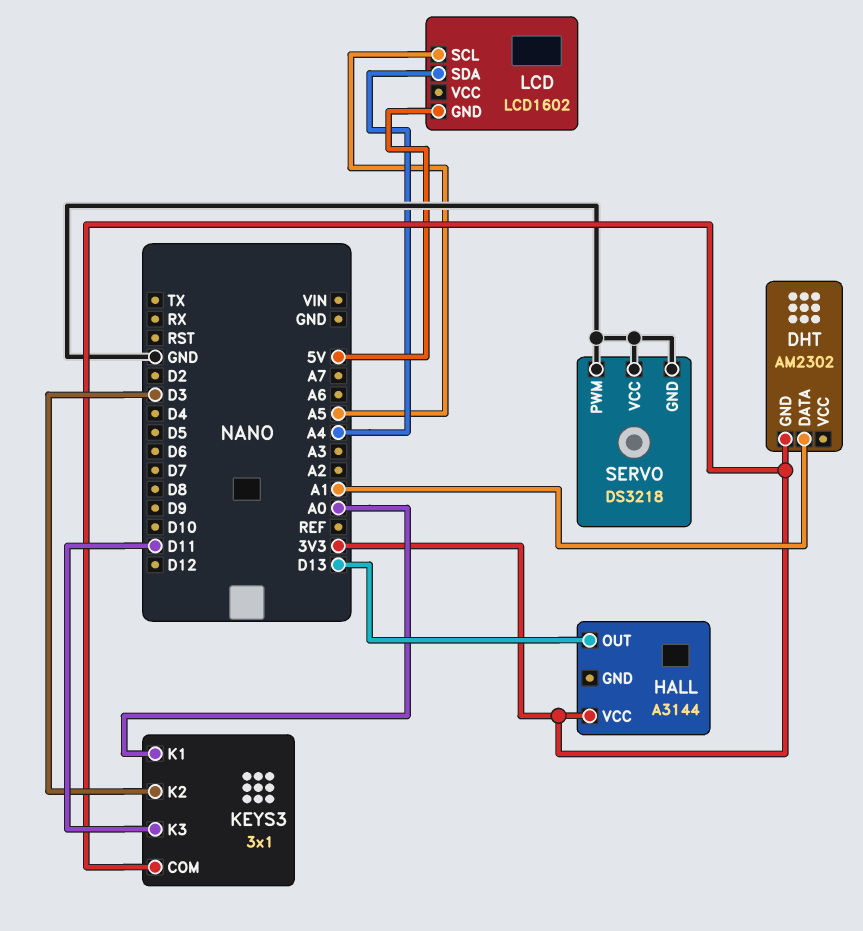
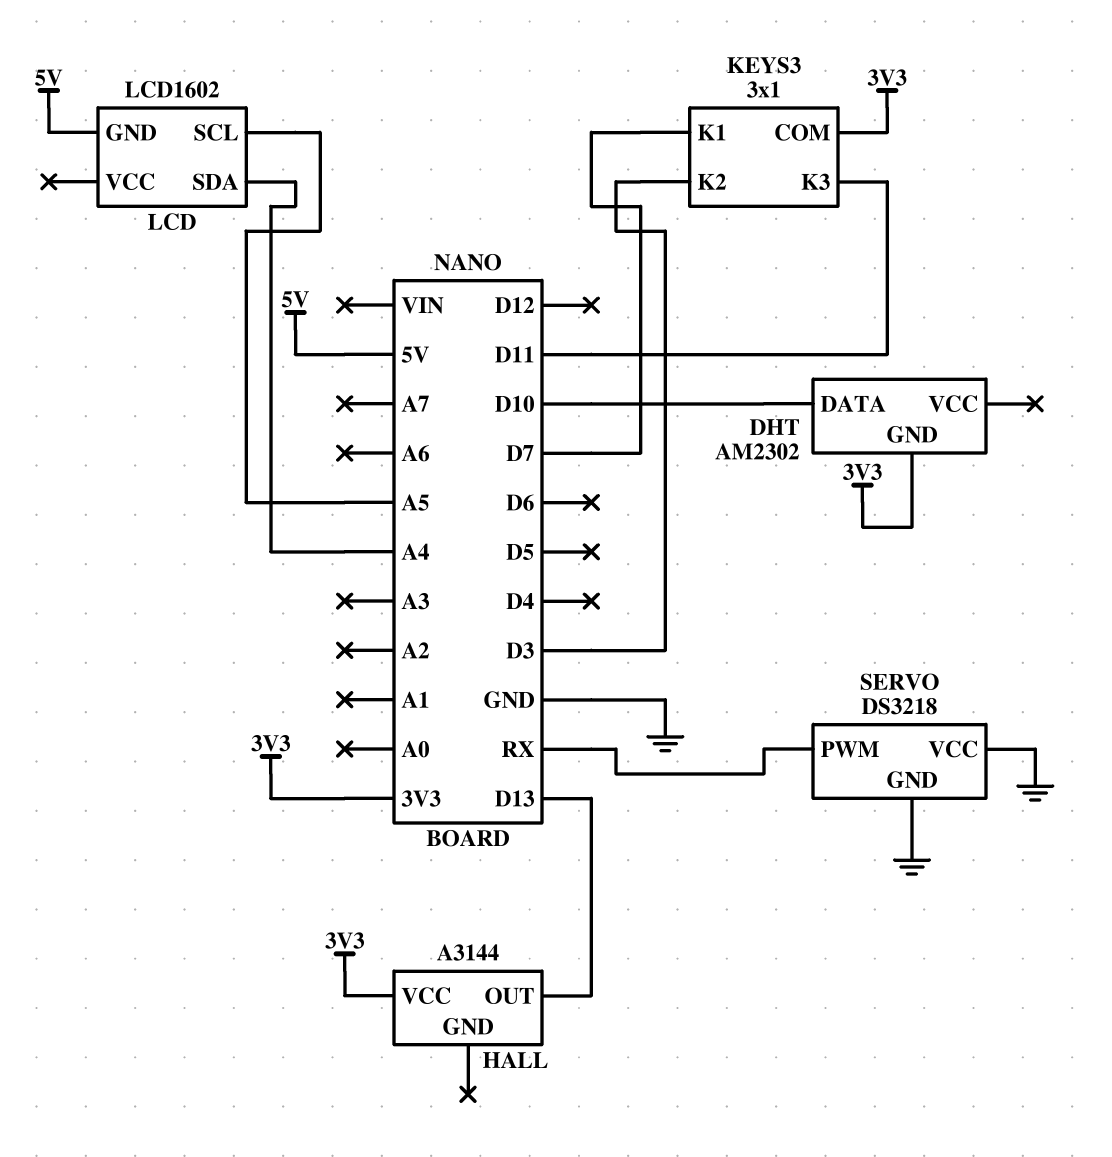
DHT pin DATA: A1 -> D10
KEYS3 pin K1: A0 -> D7
SERVO pin PWM: GND -> RX

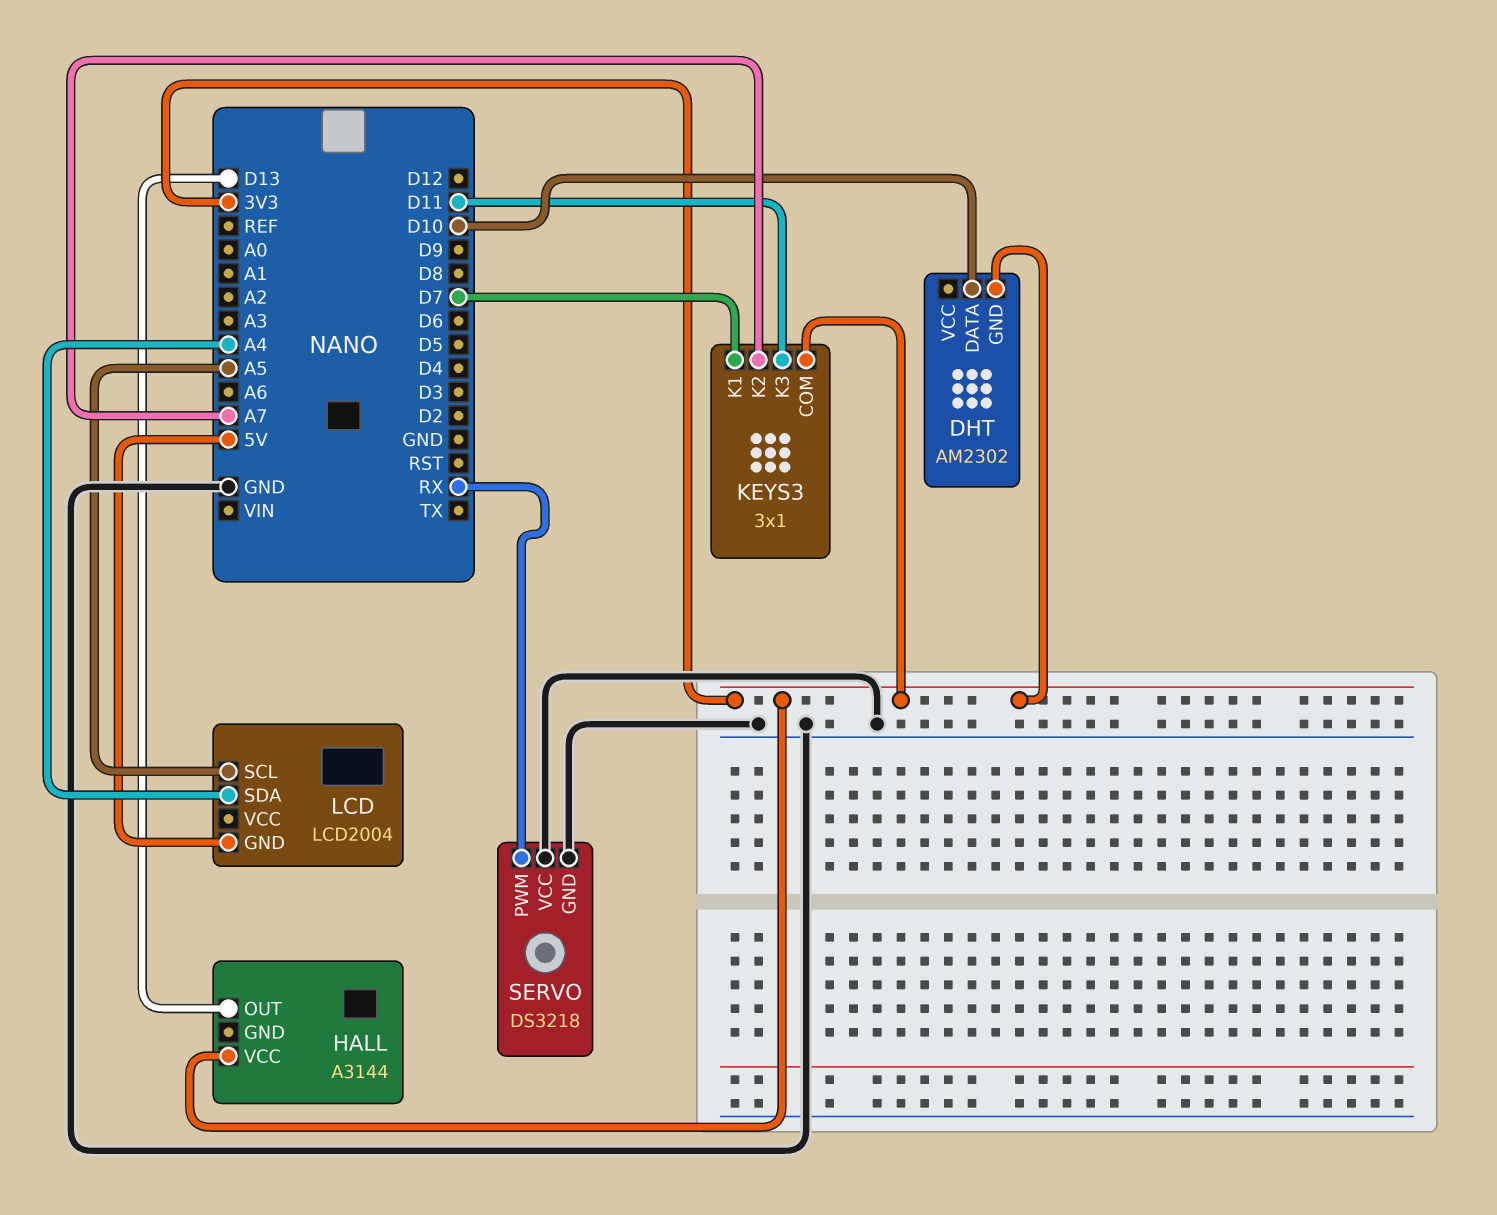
KEYS3 pin K2: D3 -> A7
LCD: LCD1602 -> LCD2004

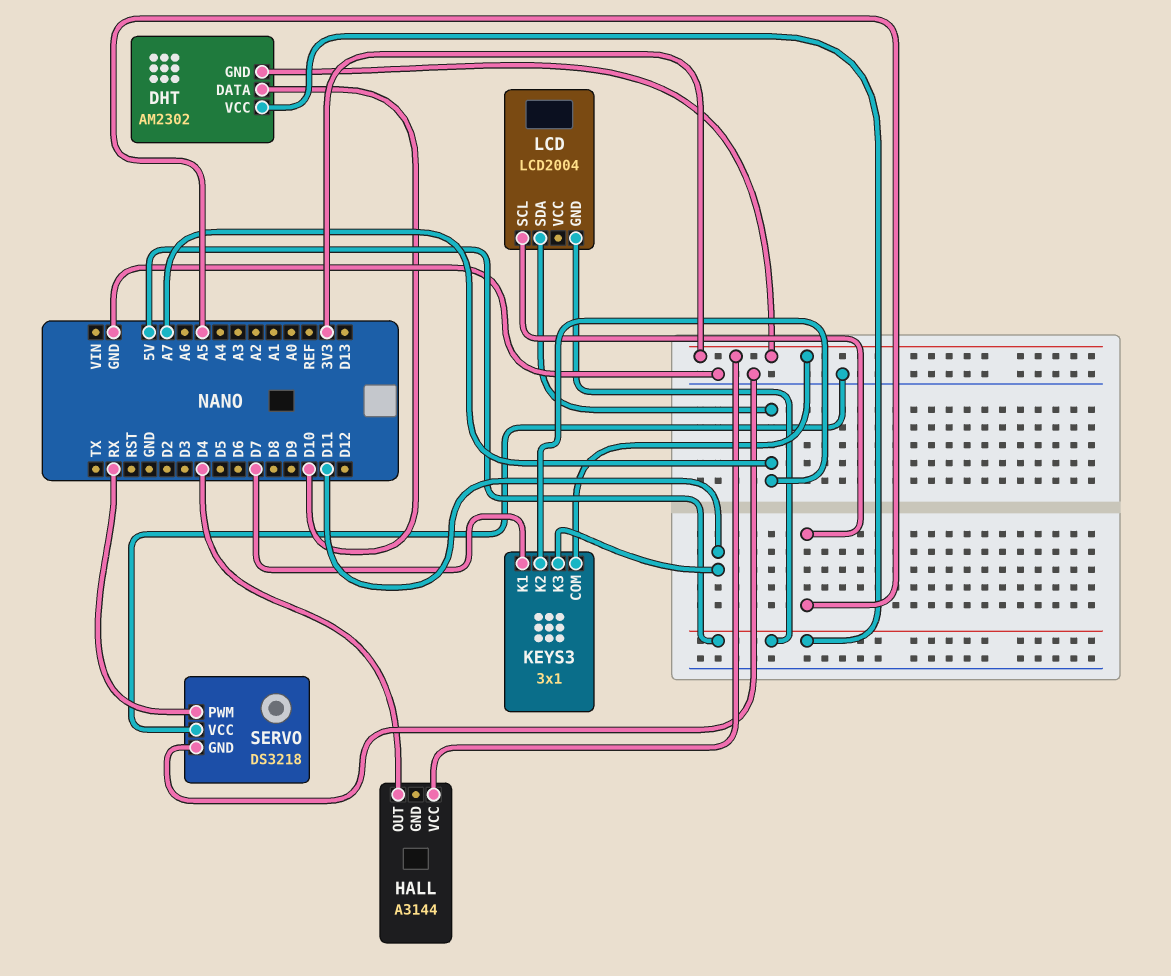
DHT pin VCC: none -> 5V
HALL pin OUT: D13 -> D4
LCD pin SDA: A4 -> A7

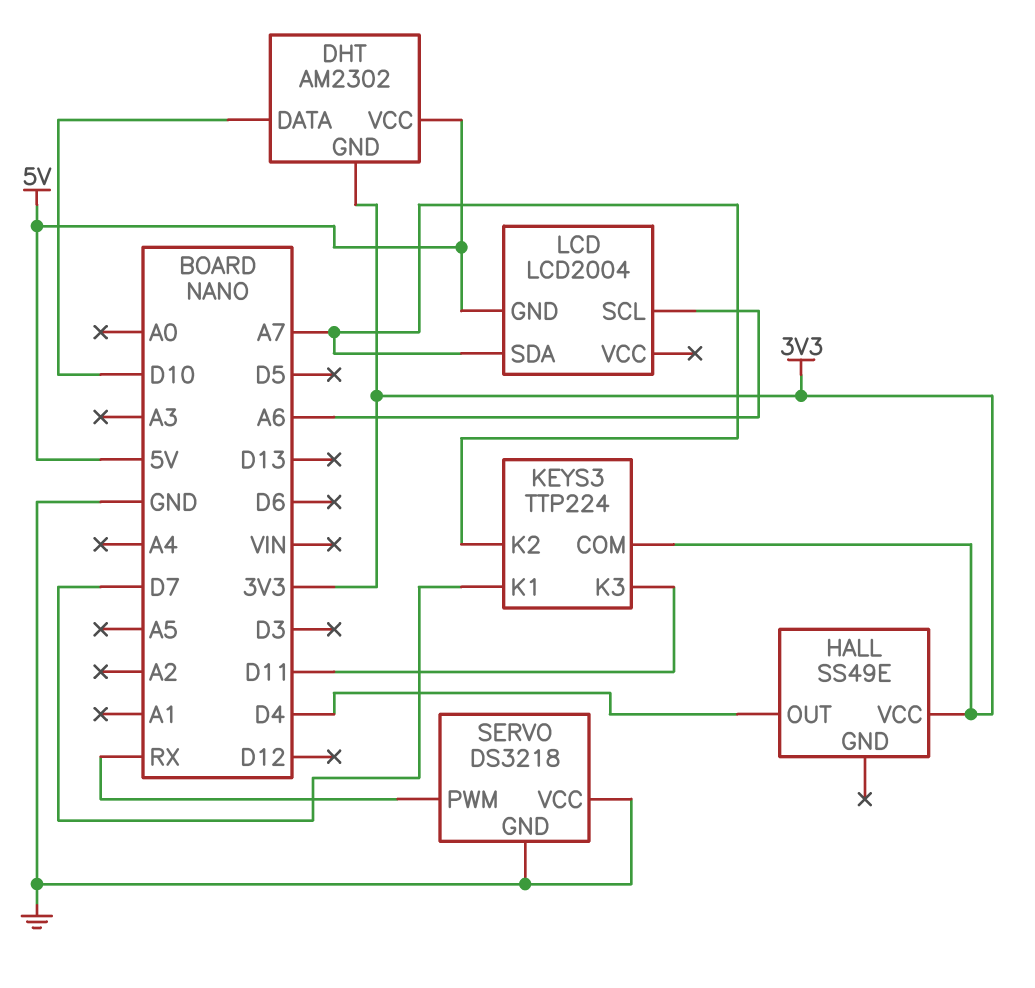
HALL: A3144 -> SS49E
KEYS3: 3x1 -> TTP224
LCD pin SCL: A5 -> A6

